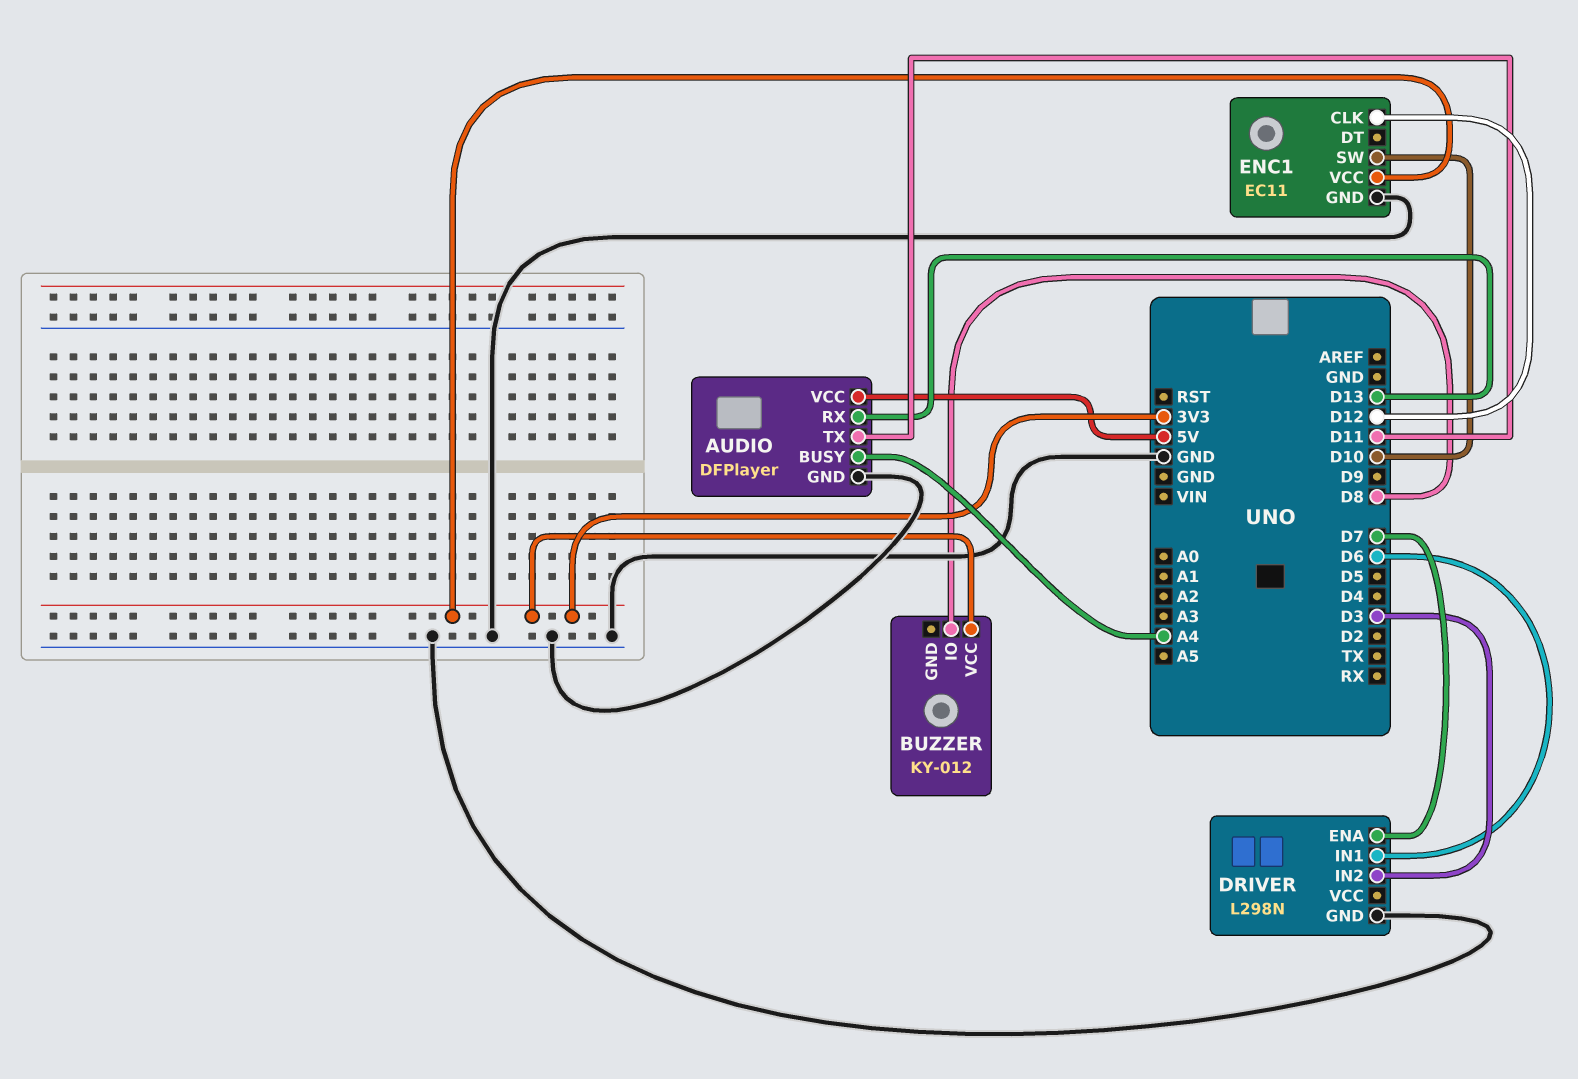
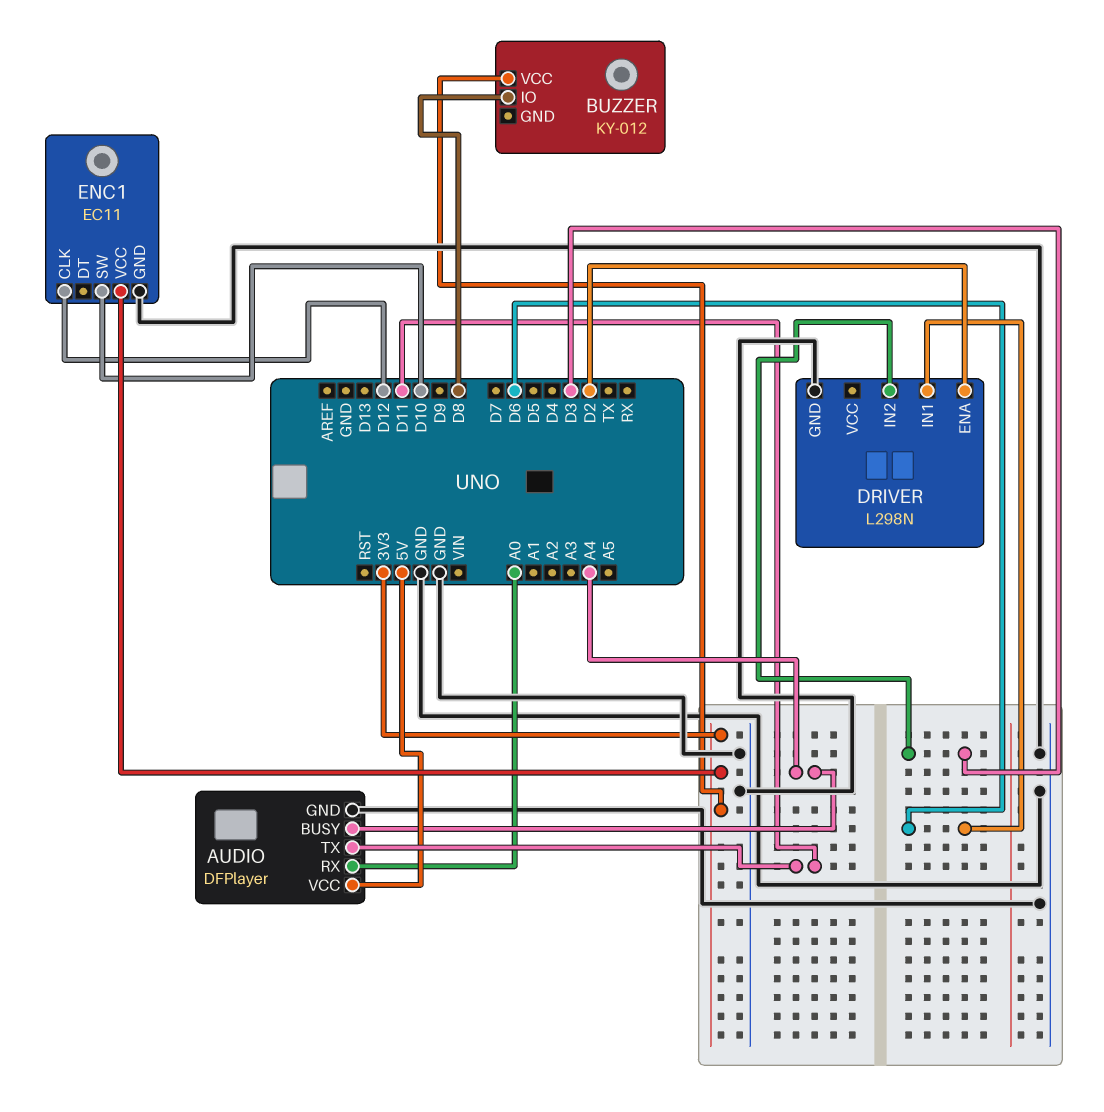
AUDIO pin RX: D13 -> A0
DRIVER pin ENA: D7 -> D2

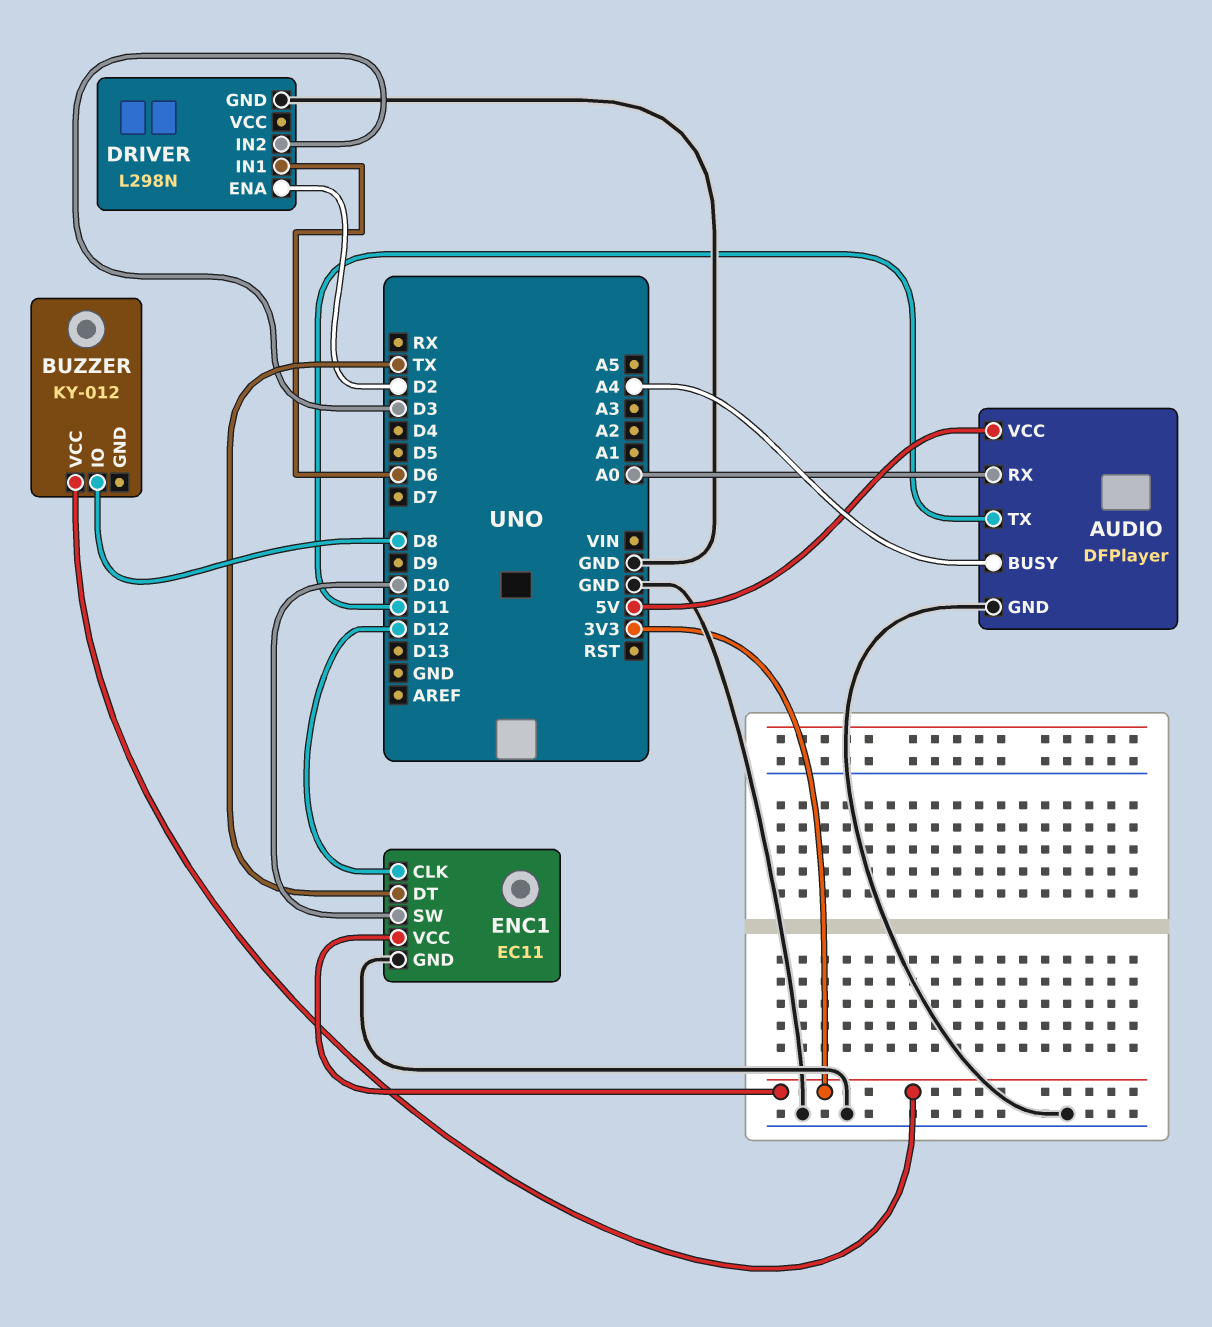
ENC1 pin DT: none -> TX

